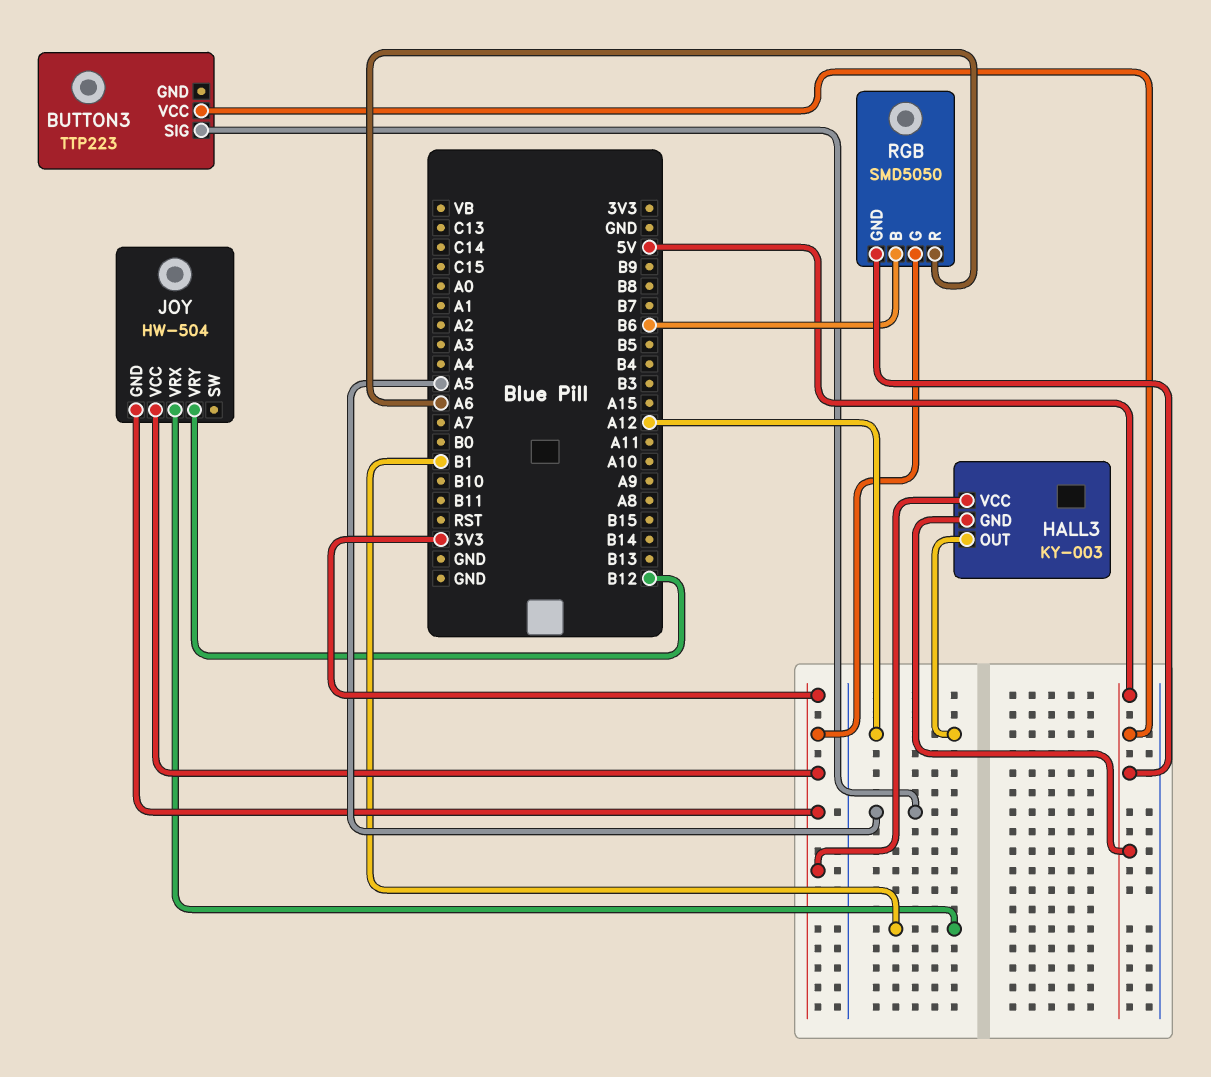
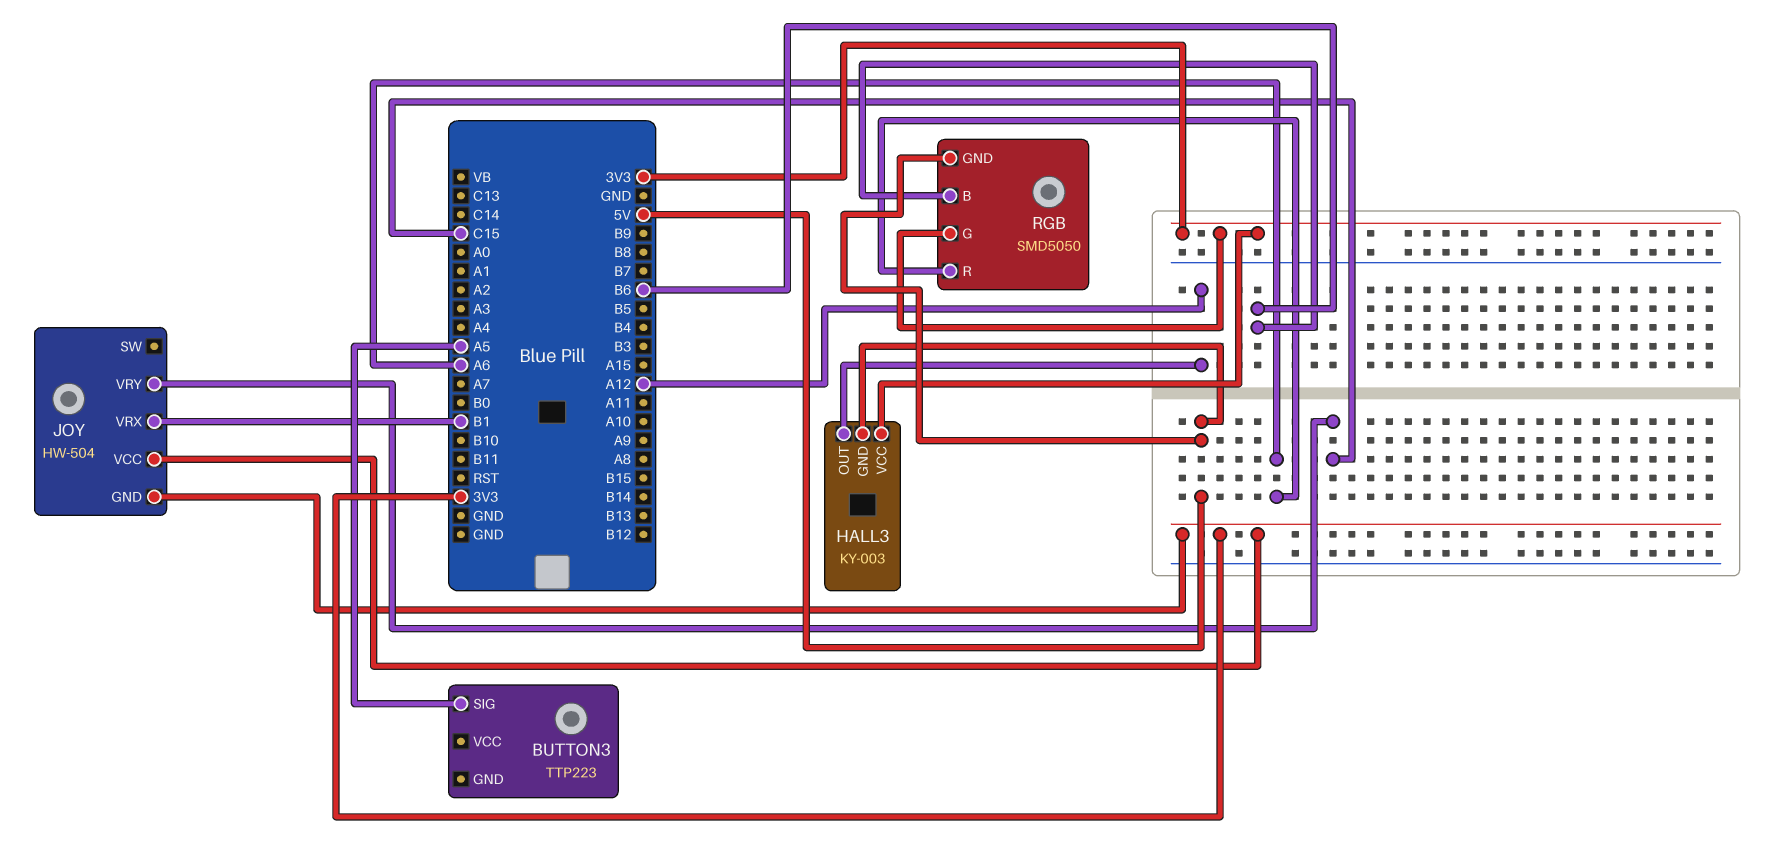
BUTTON3 pin VCC: 5V -> none
JOY pin VRY: B12 -> C15

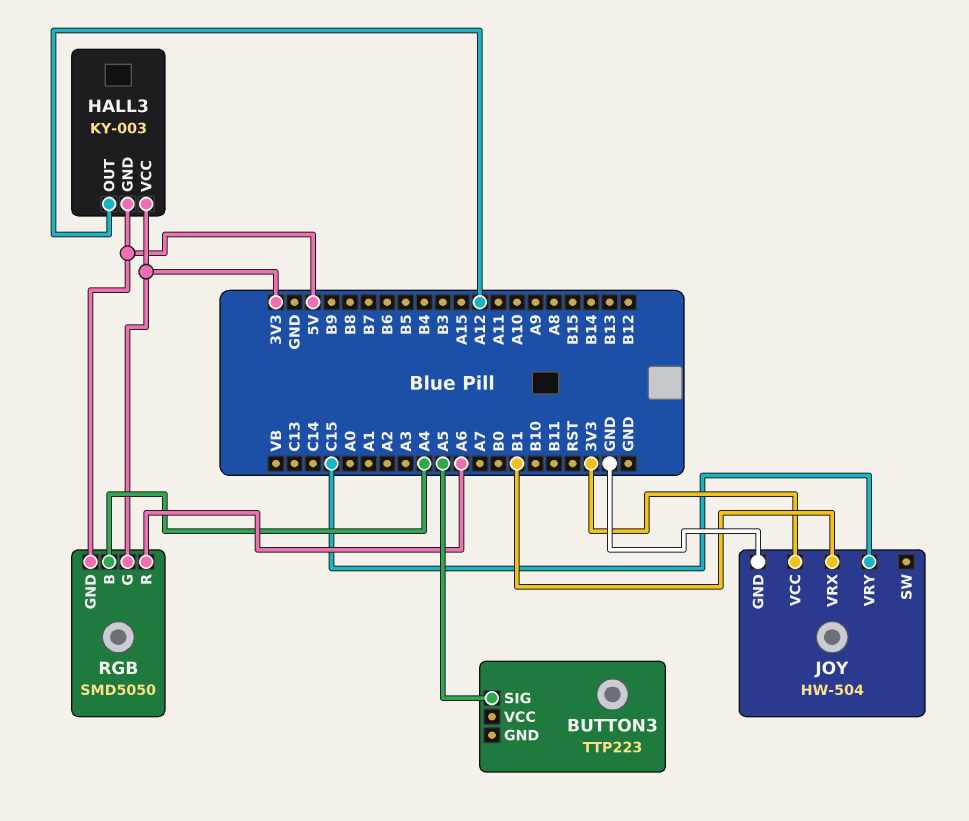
JOY pin GND: 3V3 -> GND
RGB pin B: B6 -> A4

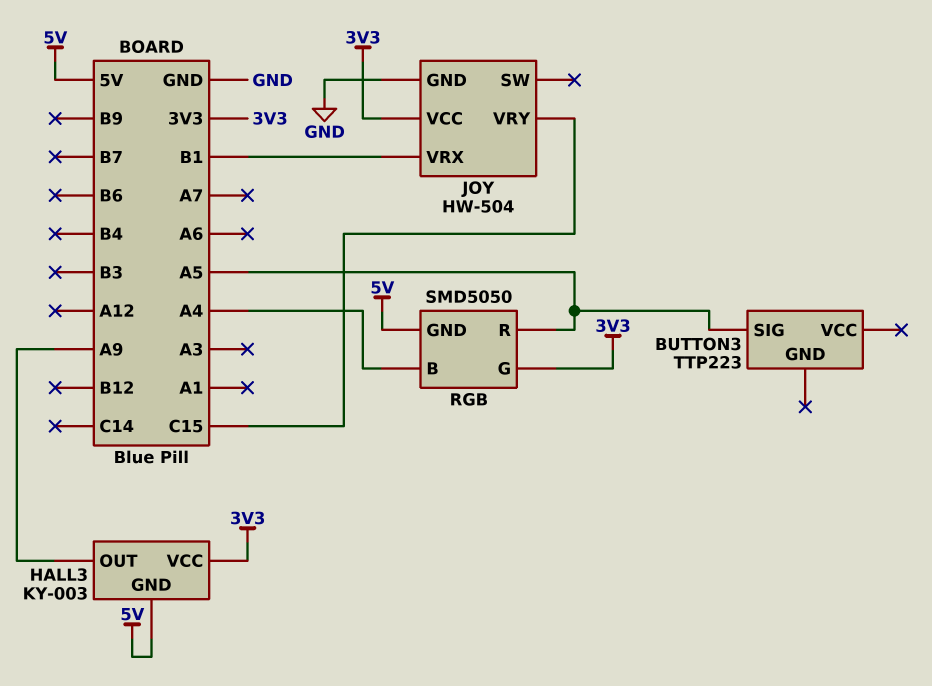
HALL3 pin OUT: A12 -> A9
RGB pin R: A6 -> A5

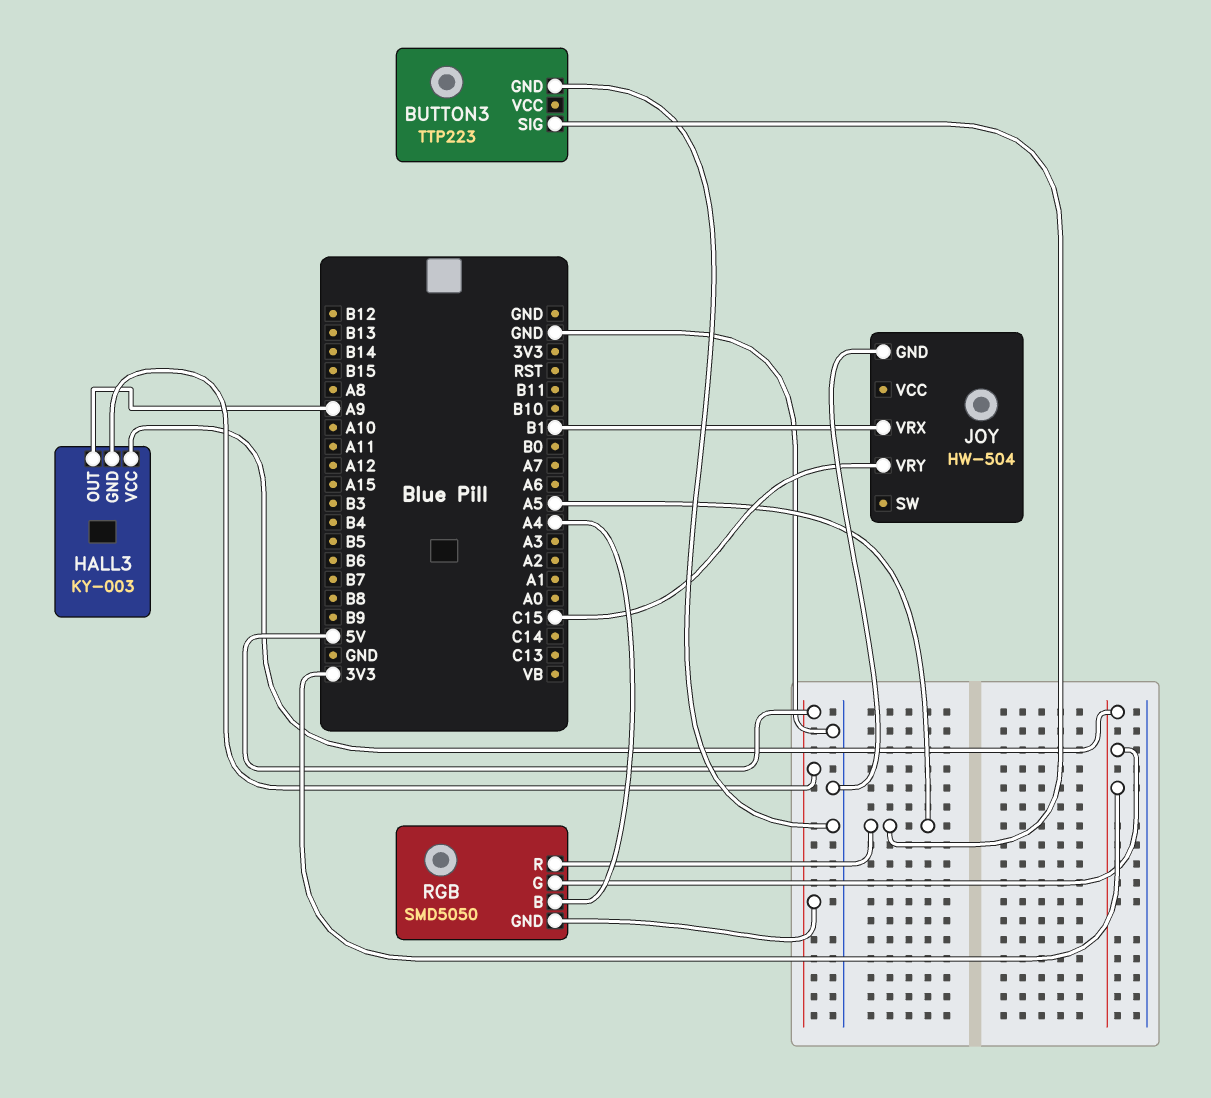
BUTTON3 pin GND: none -> GND
JOY pin VCC: 3V3 -> none

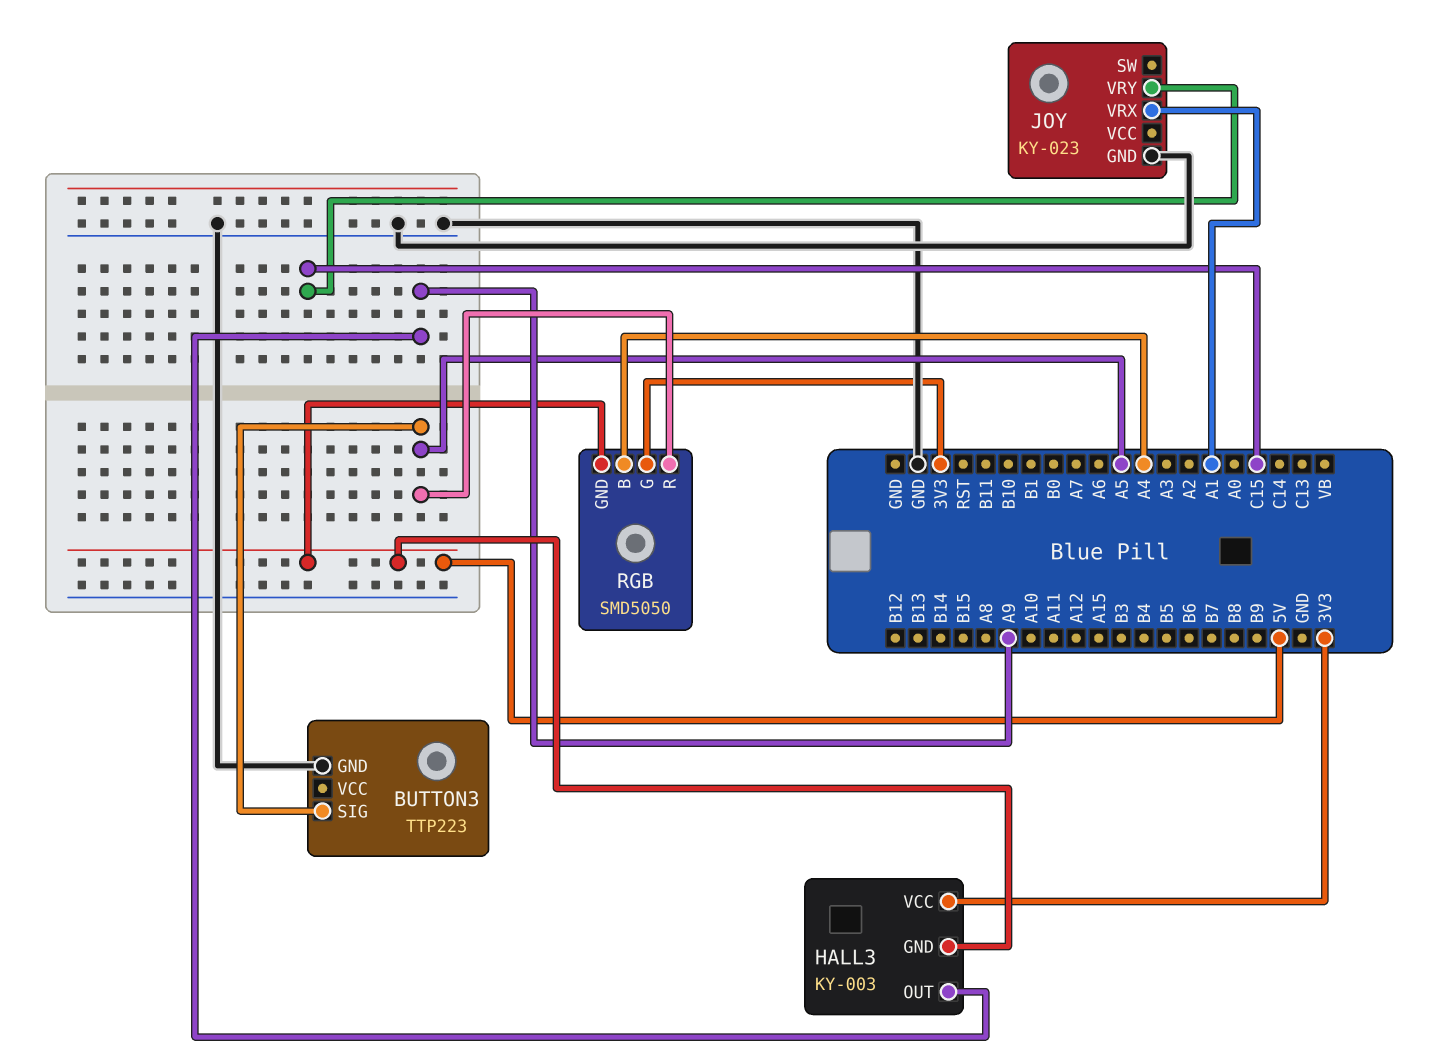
JOY: HW-504 -> KY-023
JOY pin VRX: B1 -> A1

